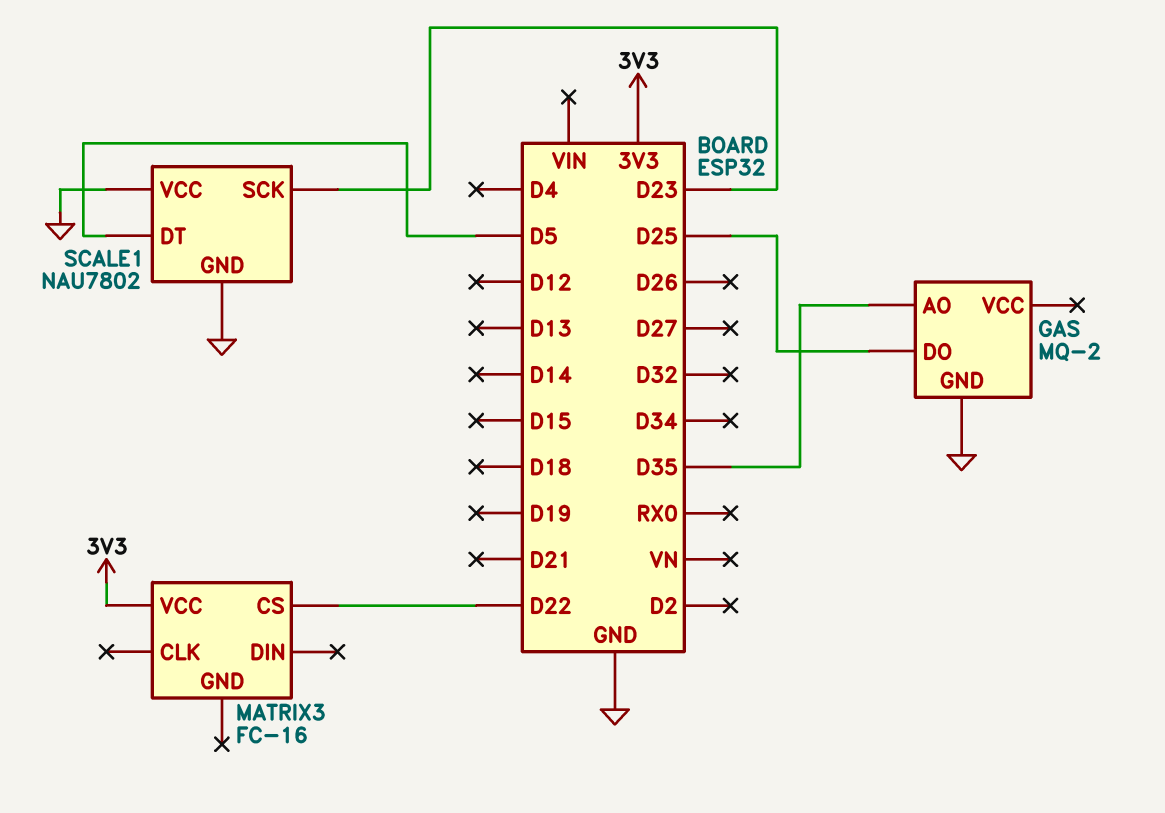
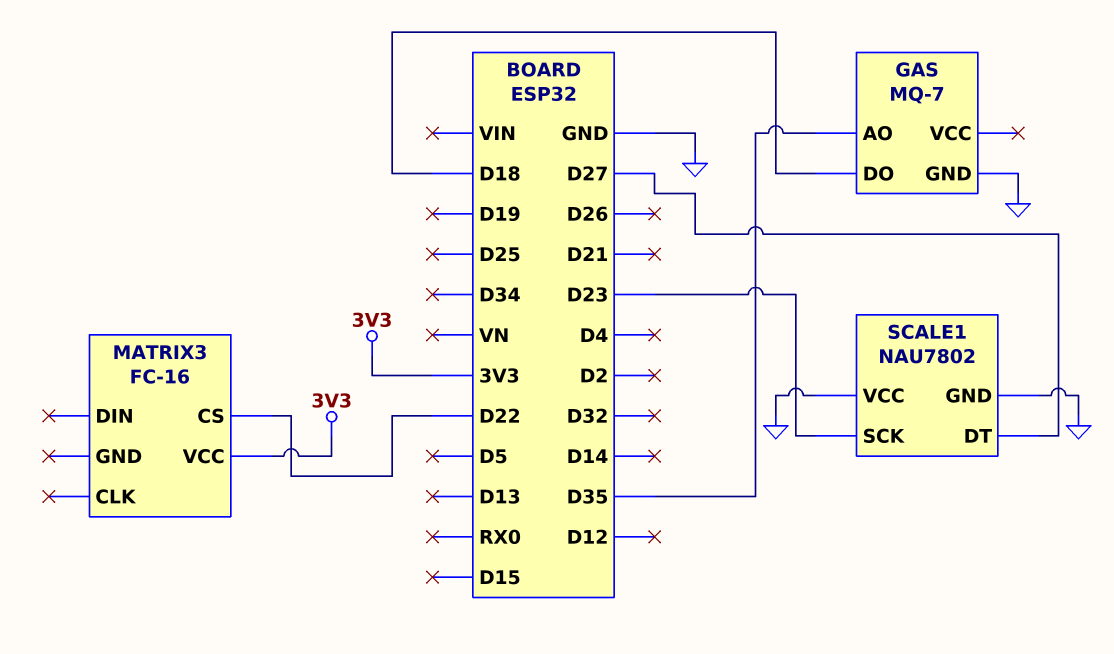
GAS: MQ-2 -> MQ-7
GAS pin DO: D25 -> D18
SCALE1 pin DT: D5 -> D27

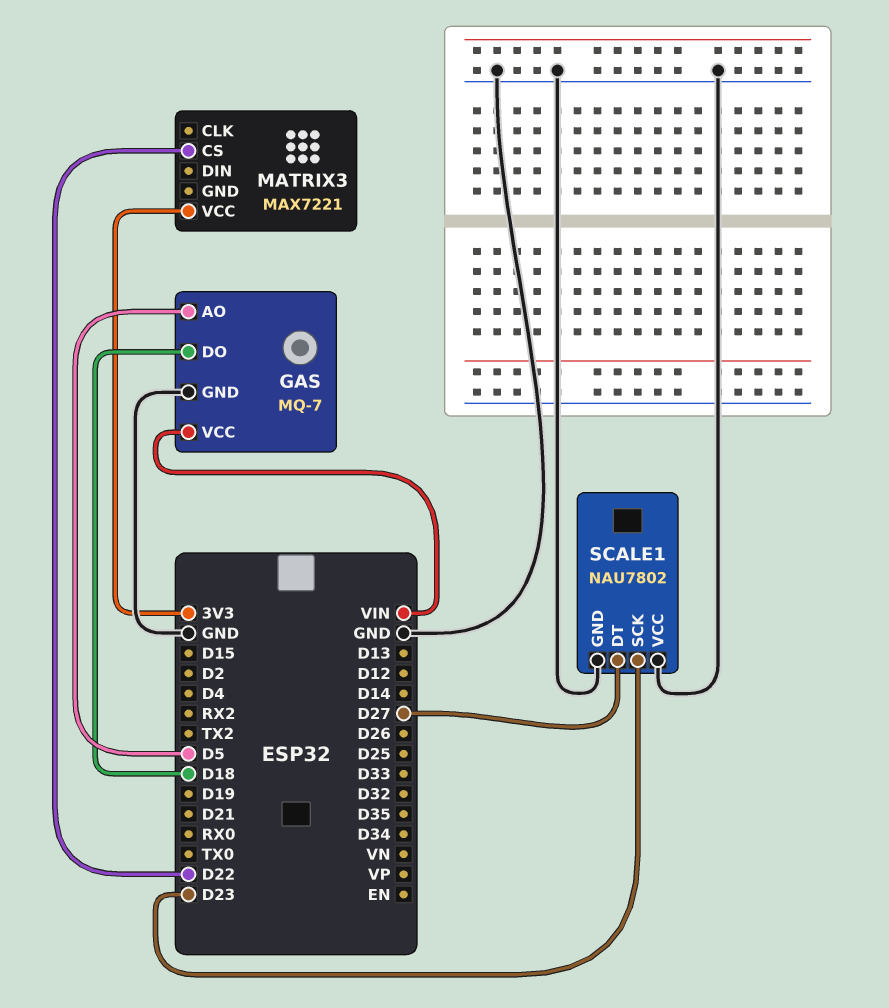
GAS pin AO: D35 -> D5
GAS pin VCC: none -> VIN
MATRIX3: FC-16 -> MAX7221

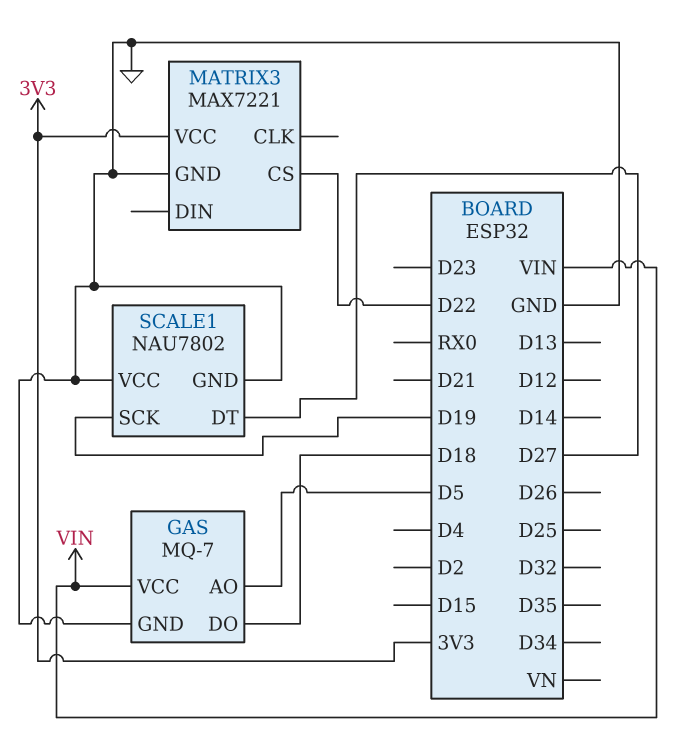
MATRIX3 pin GND: none -> GND
SCALE1 pin SCK: D23 -> D19

